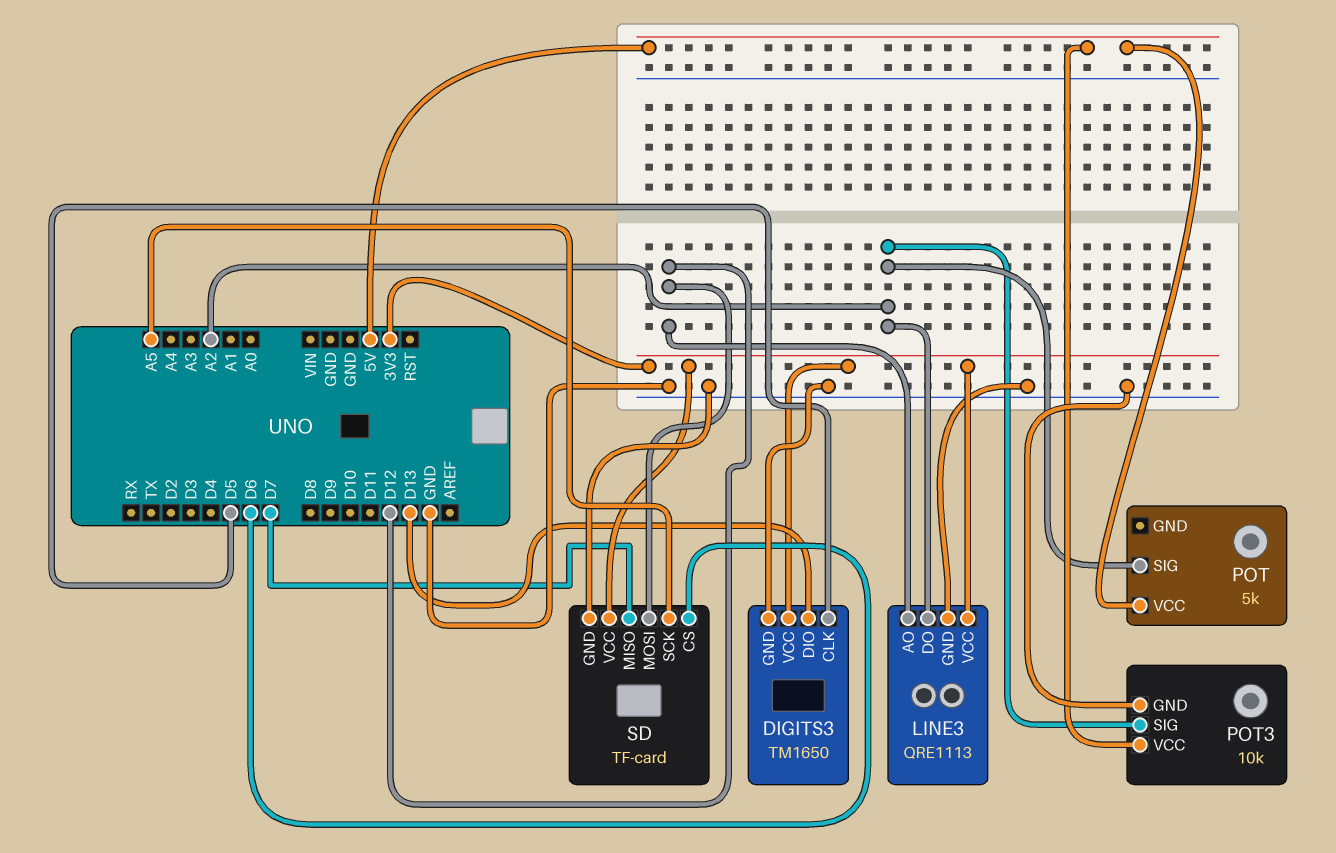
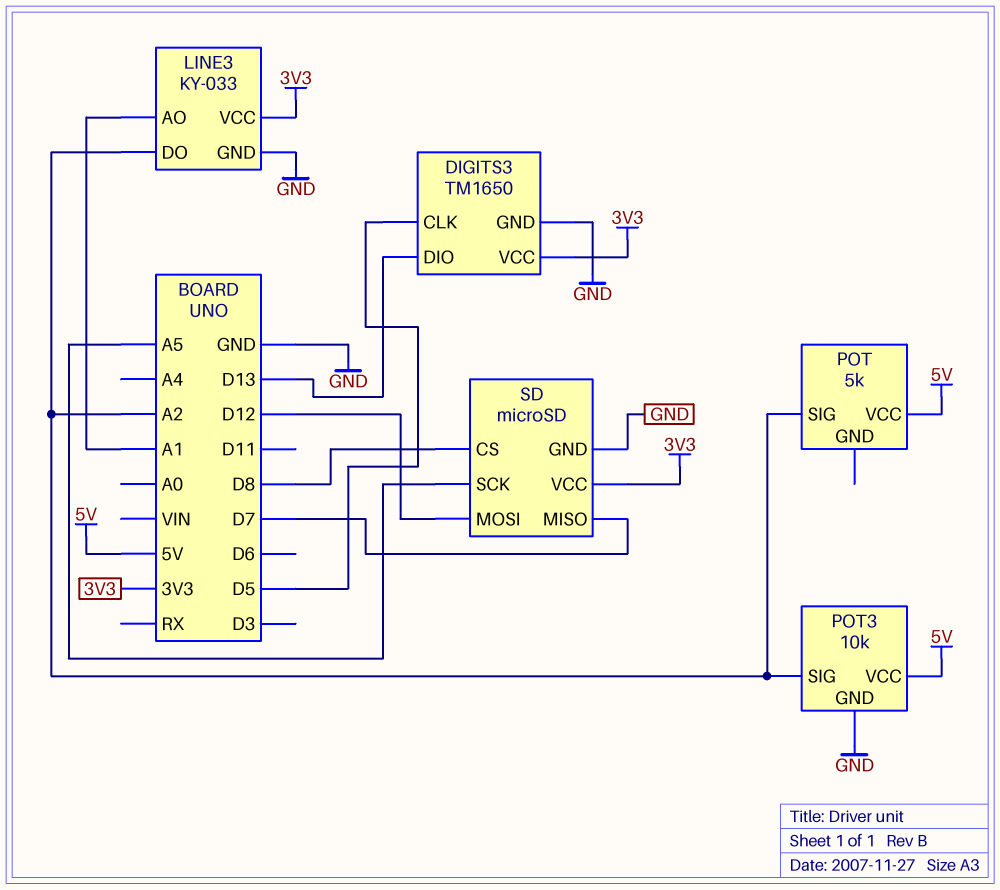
LINE3: QRE1113 -> KY-033
LINE3 pin AO: D12 -> A1
SD: TF-card -> microSD
SD pin CS: D6 -> D8

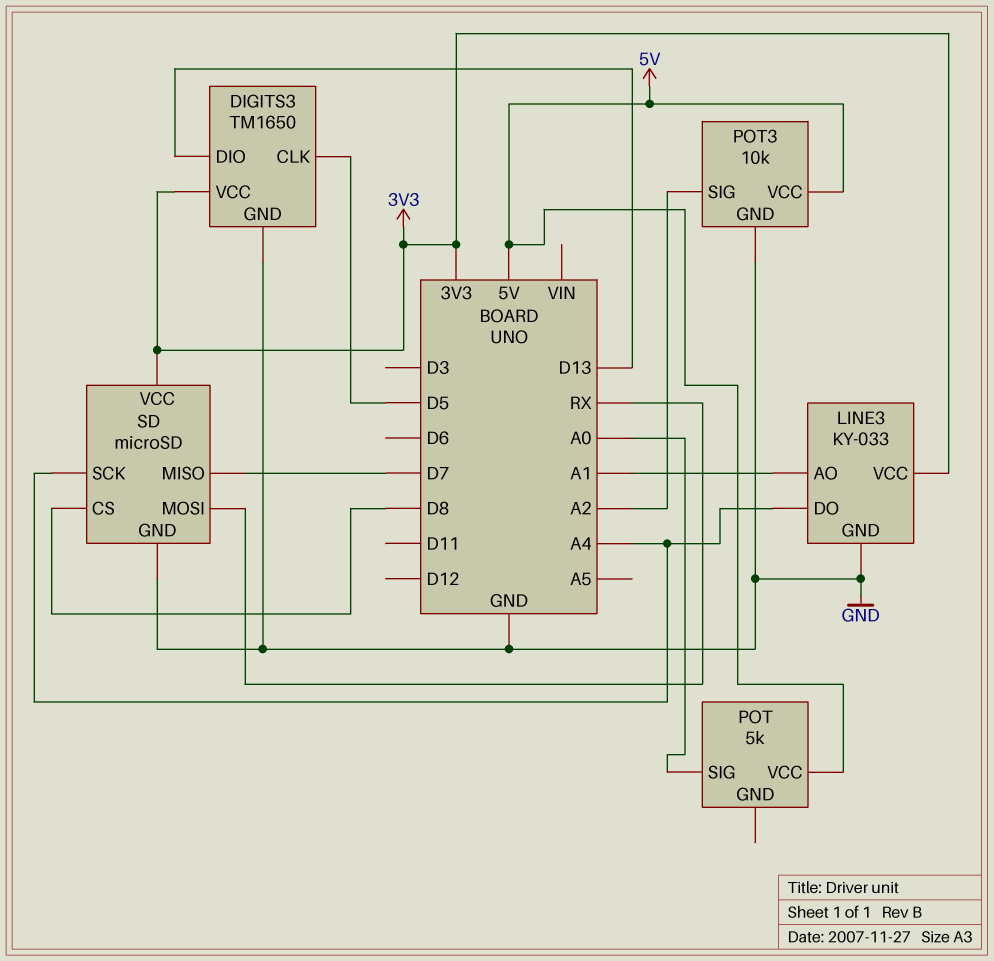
LINE3 pin DO: A2 -> A4
POT pin SIG: A2 -> A0
SD pin MOSI: D12 -> RX
SD pin SCK: A5 -> A4

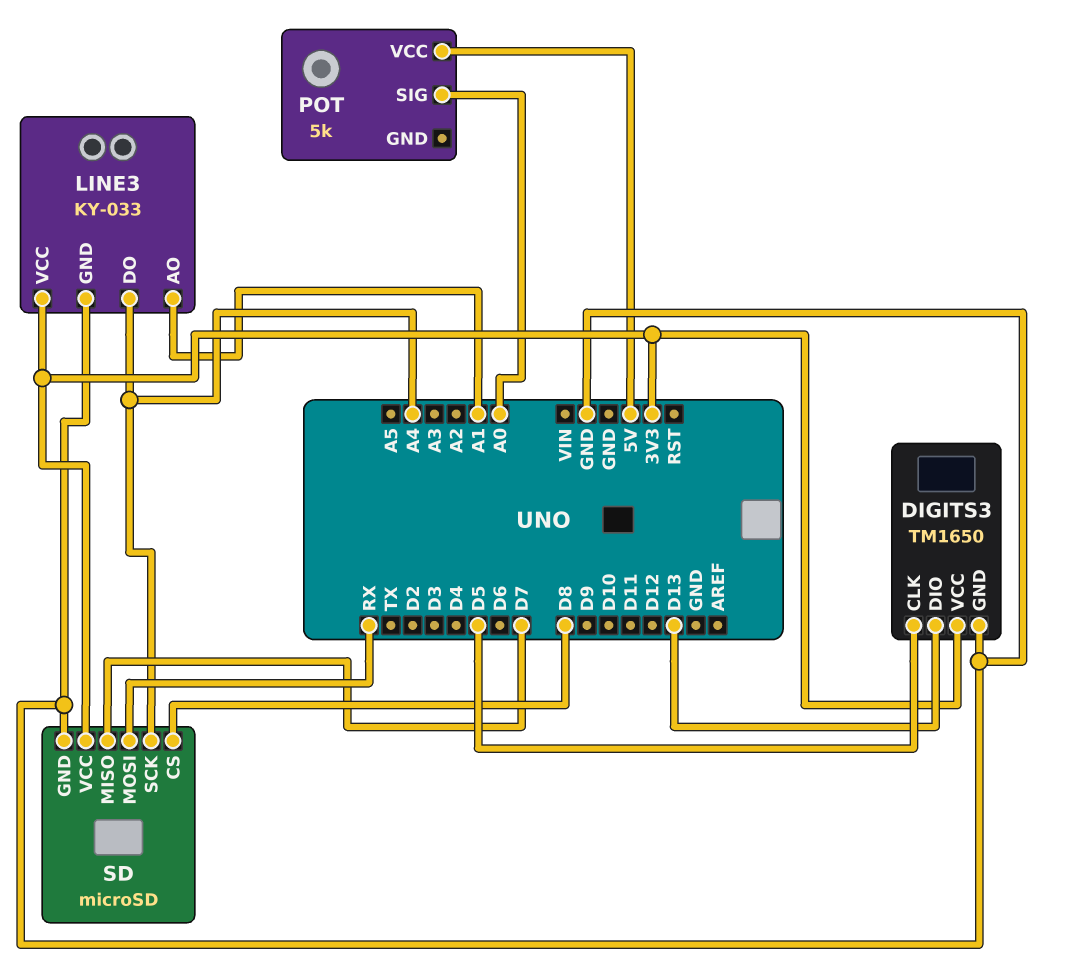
POT3: 10k -> none
POT3 pin GND: GND -> none
POT3 pin SIG: A2 -> none
POT3 pin VCC: 5V -> none

